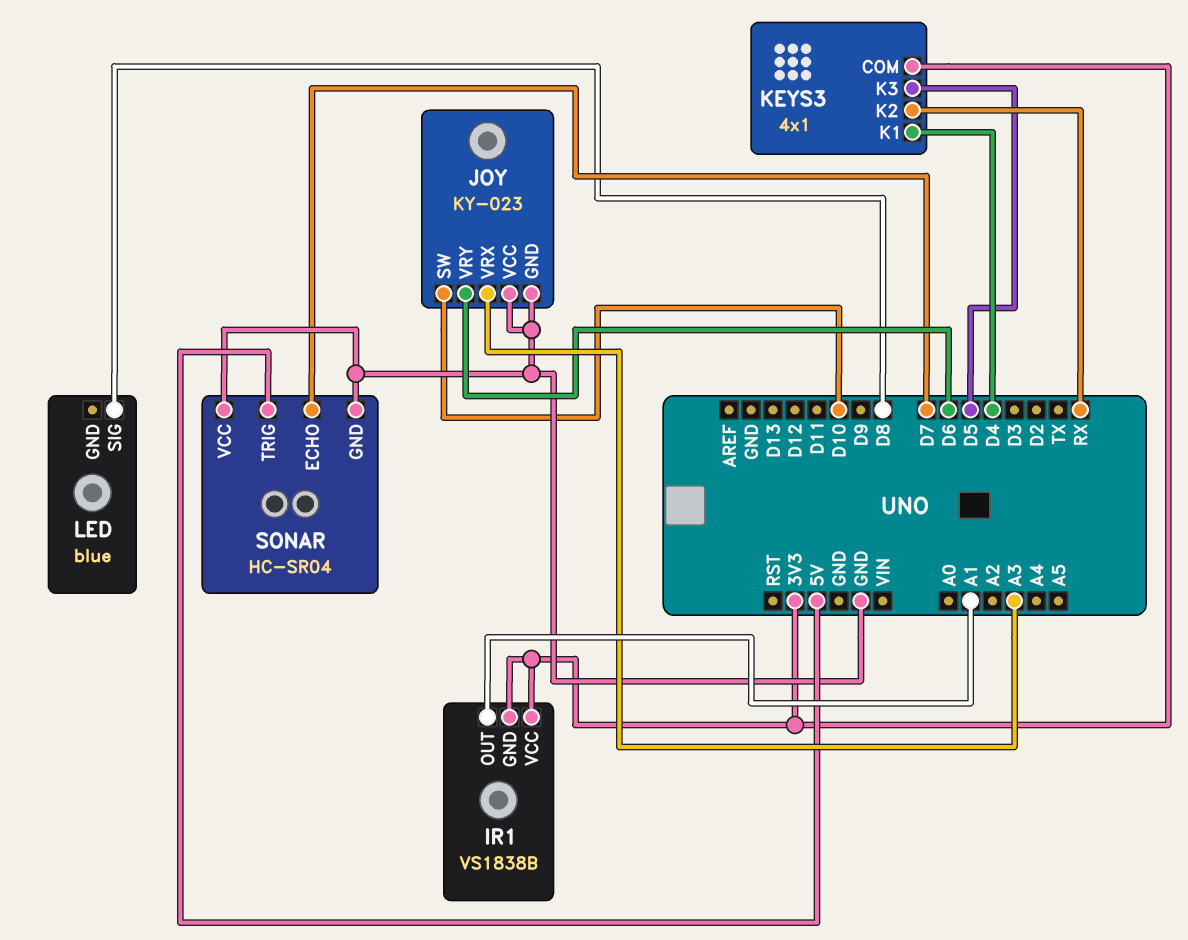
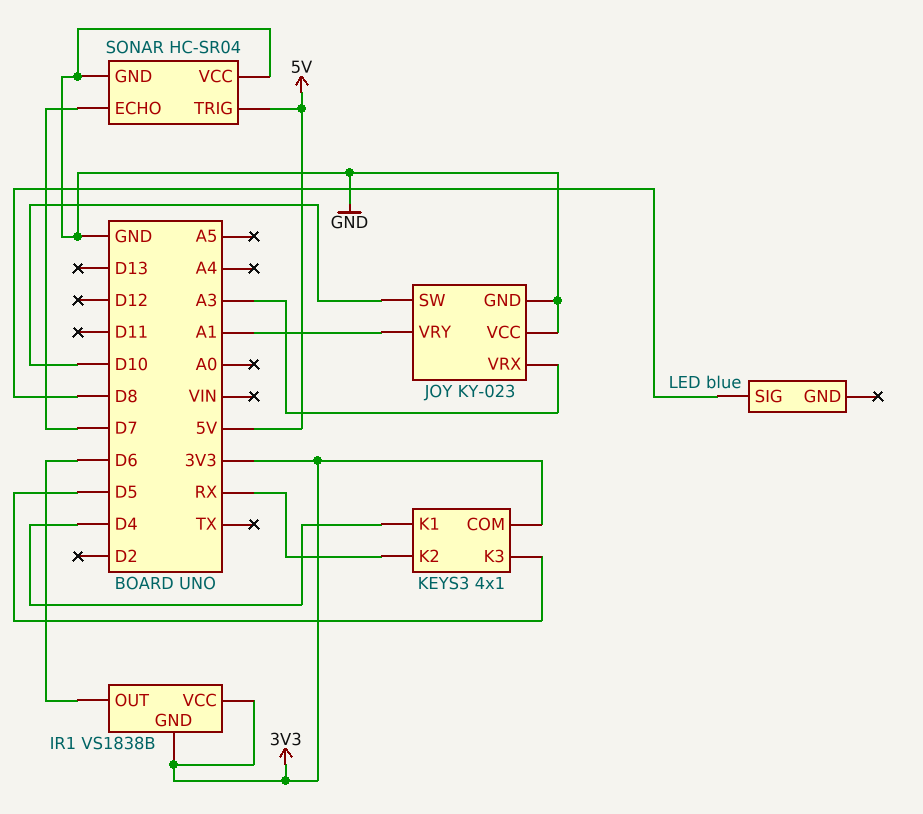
IR1 pin OUT: A1 -> D6
JOY pin VRY: D6 -> A1

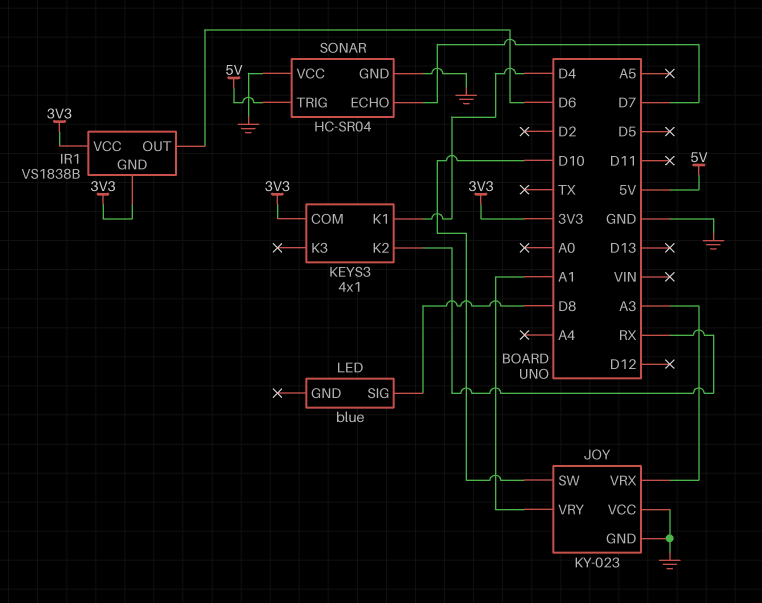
KEYS3 pin K3: D5 -> none

